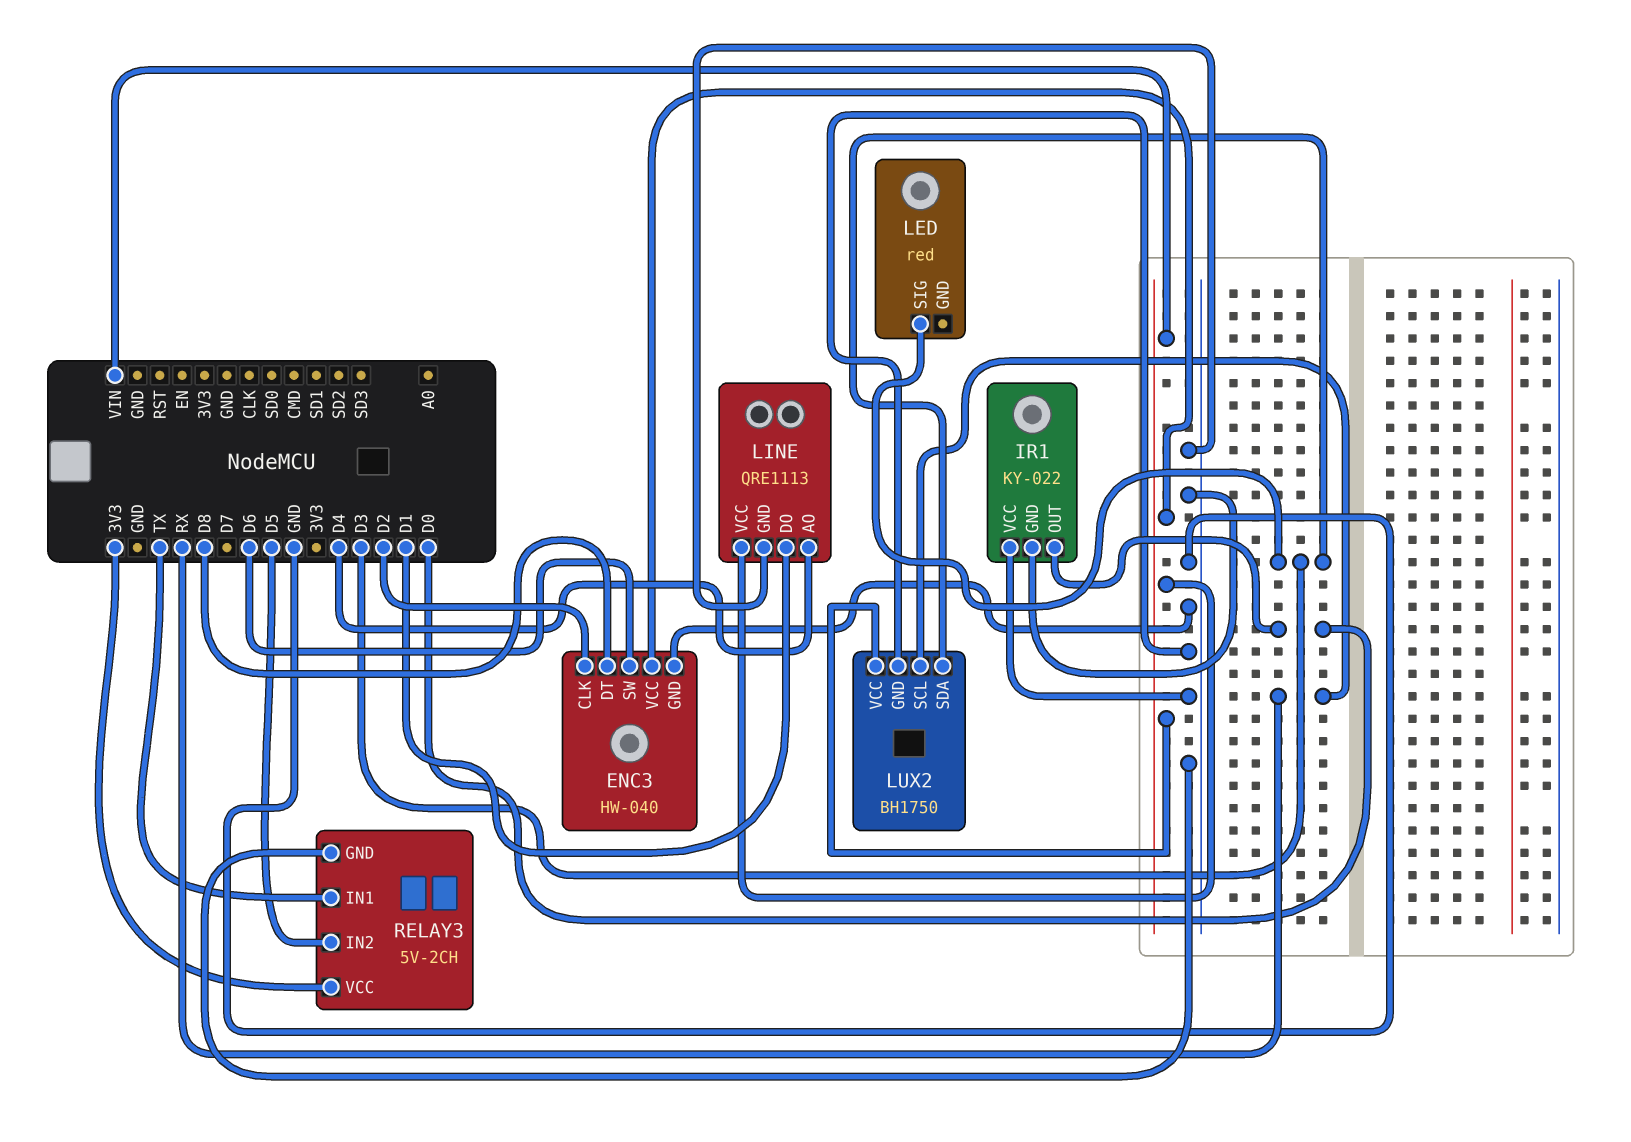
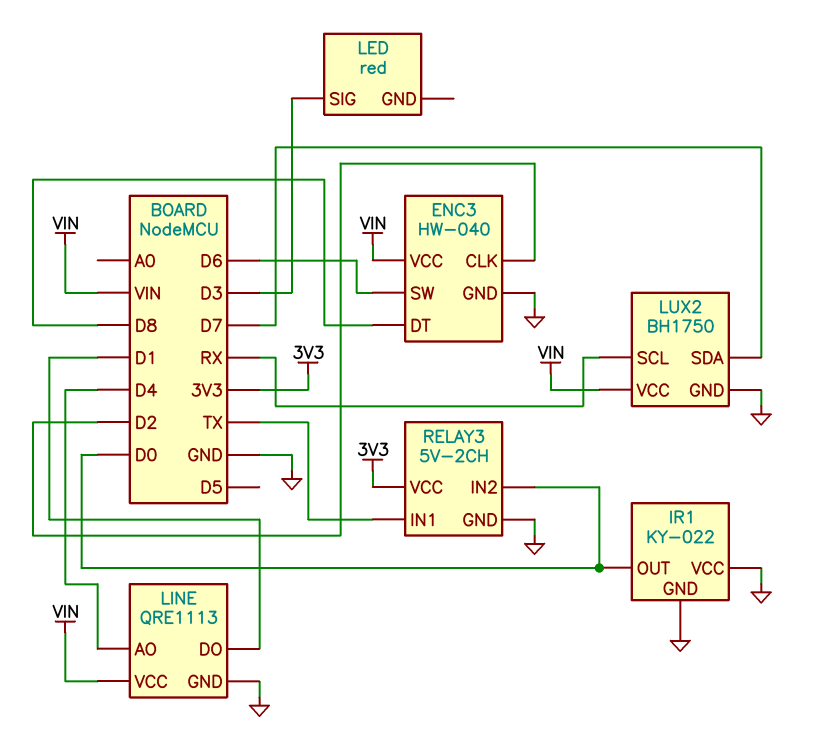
LUX2 pin SDA: D3 -> D7
RELAY3 pin IN2: D5 -> D0

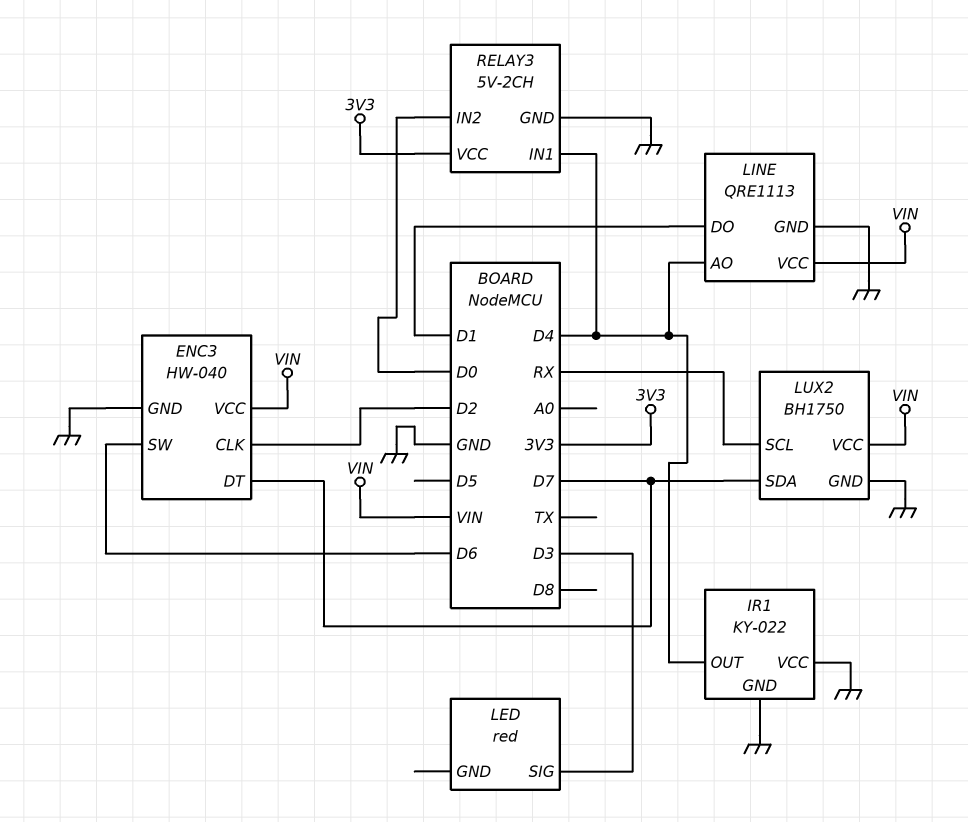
ENC3 pin DT: D8 -> D7
IR1 pin OUT: D0 -> D4
RELAY3 pin IN1: TX -> D4

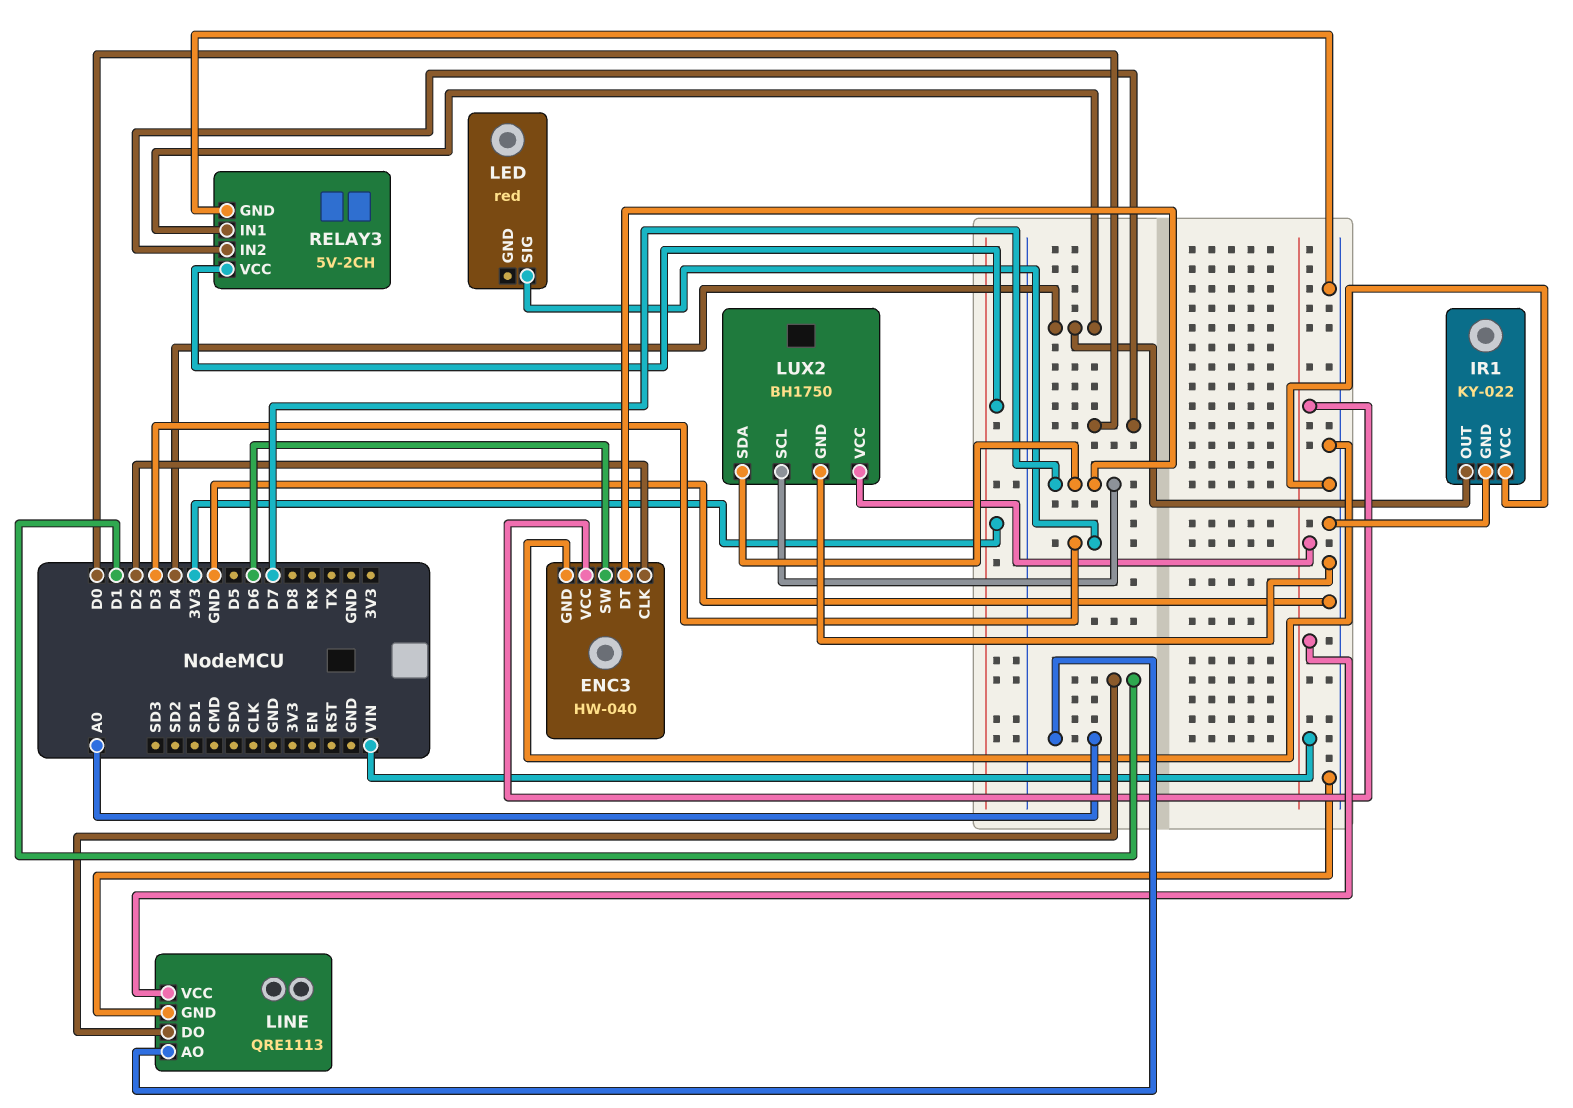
LINE pin AO: D4 -> A0
LUX2 pin SCL: RX -> D7

